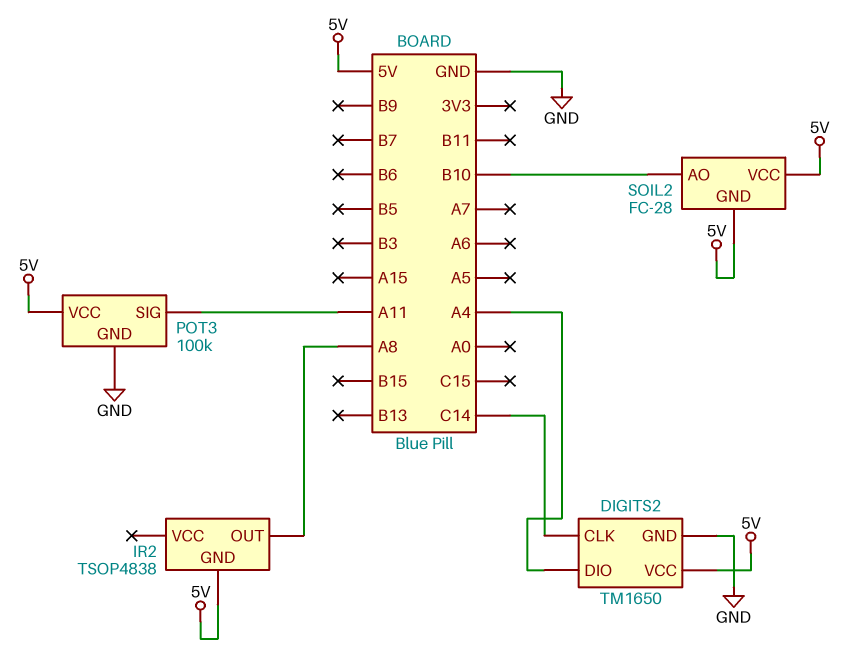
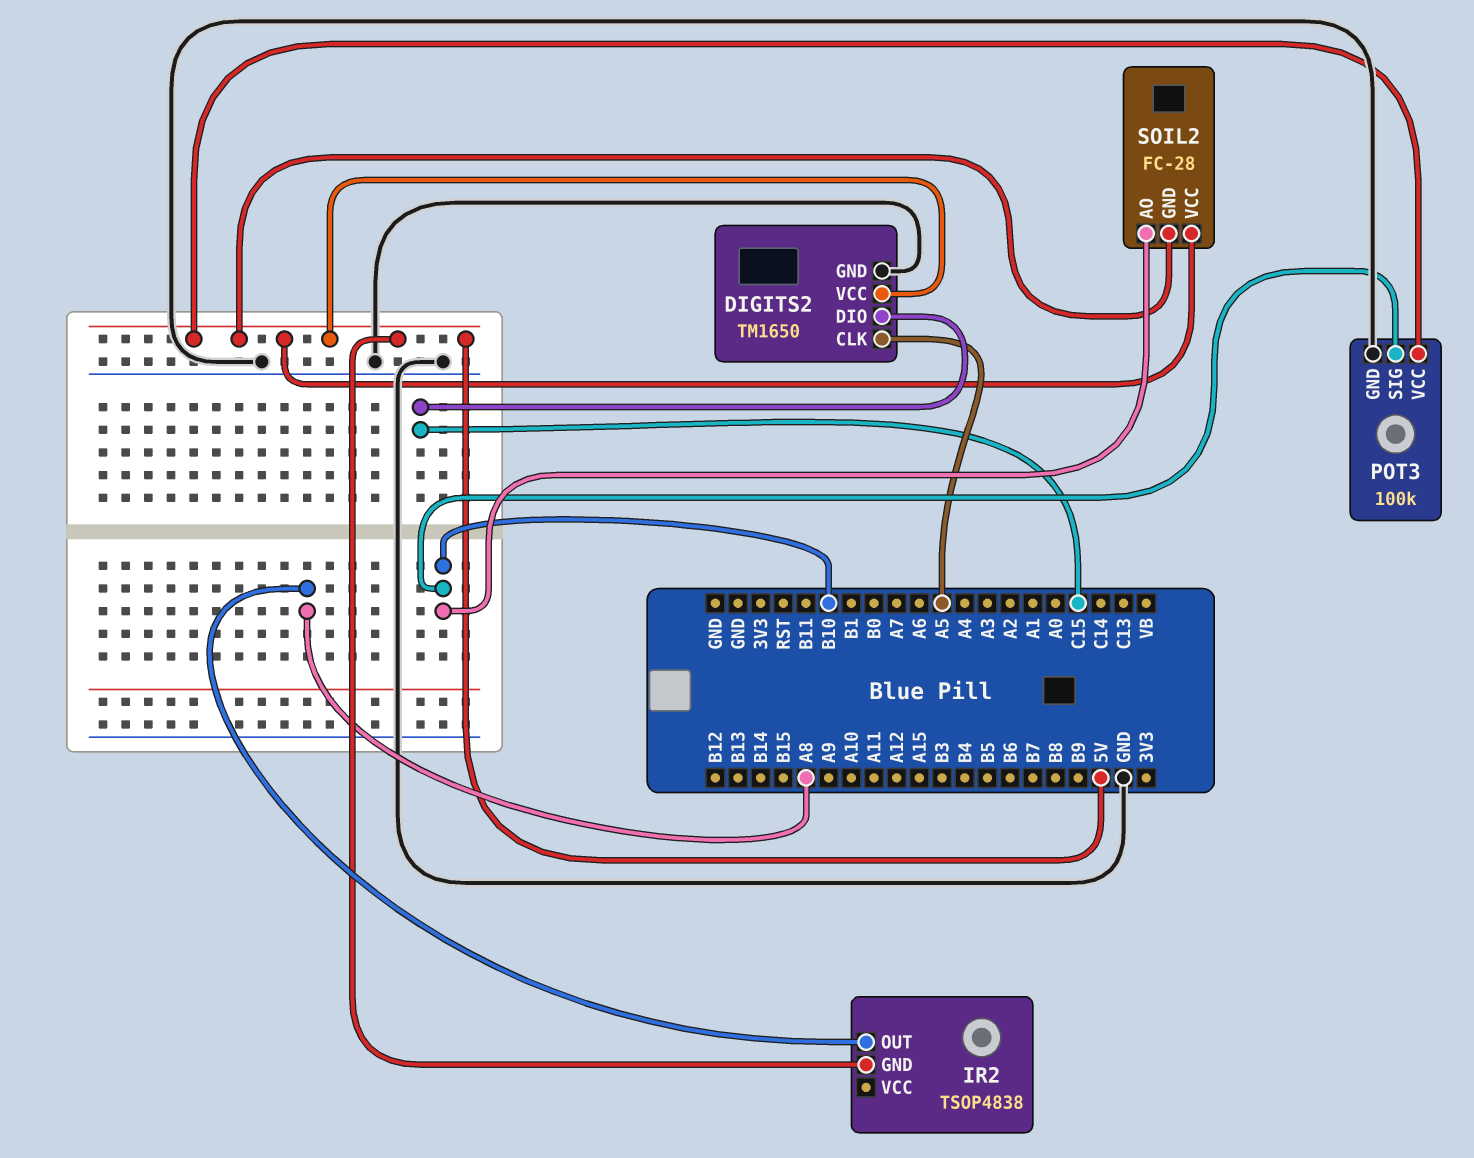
DIGITS2 pin CLK: C14 -> A5
DIGITS2 pin DIO: A4 -> C15
POT3 pin SIG: A11 -> B10

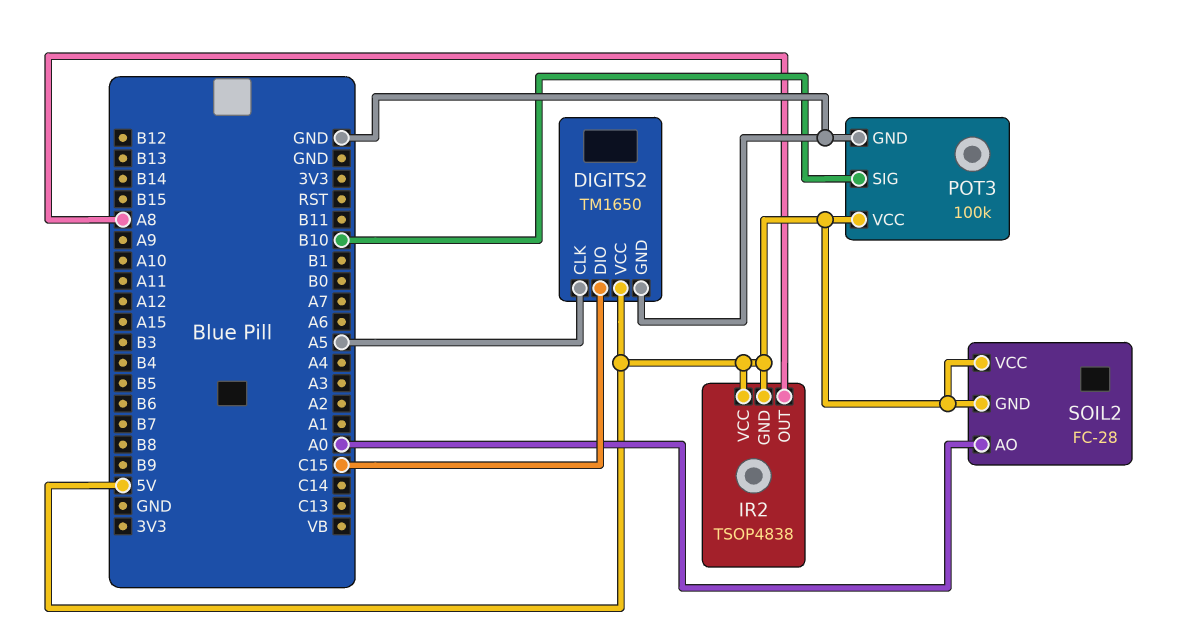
IR2 pin VCC: none -> 5V
SOIL2 pin AO: B10 -> A0

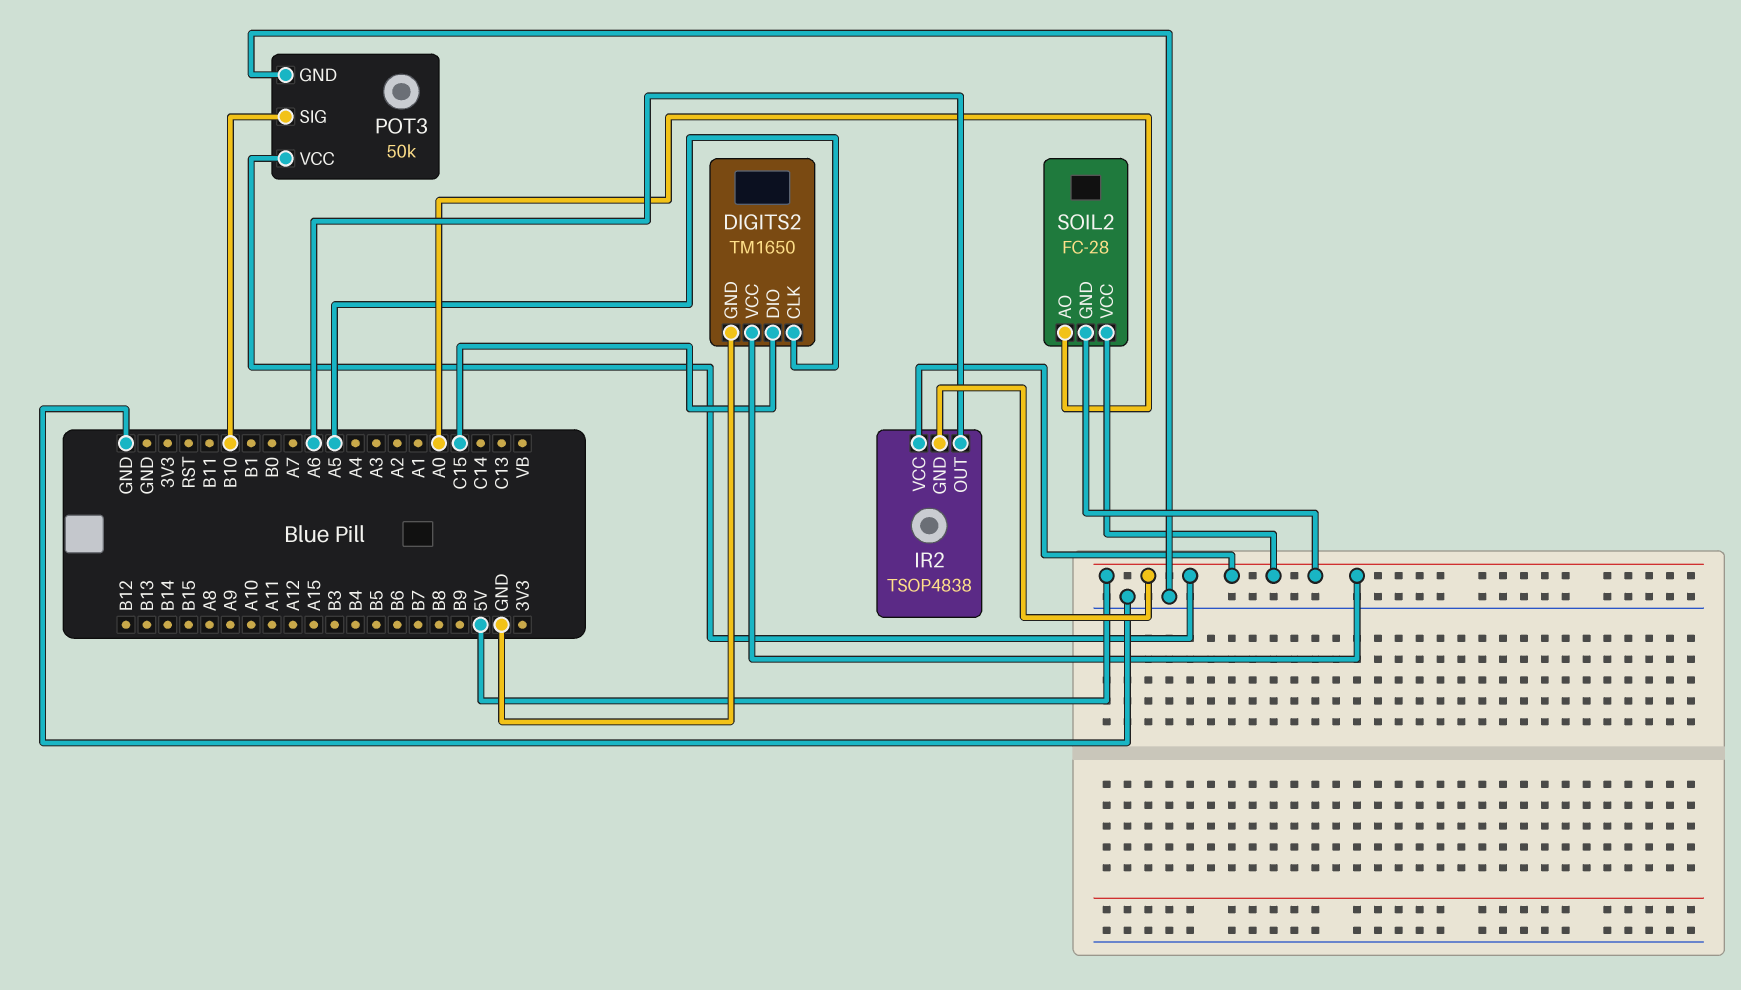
IR2 pin OUT: A8 -> A6
POT3: 100k -> 50k

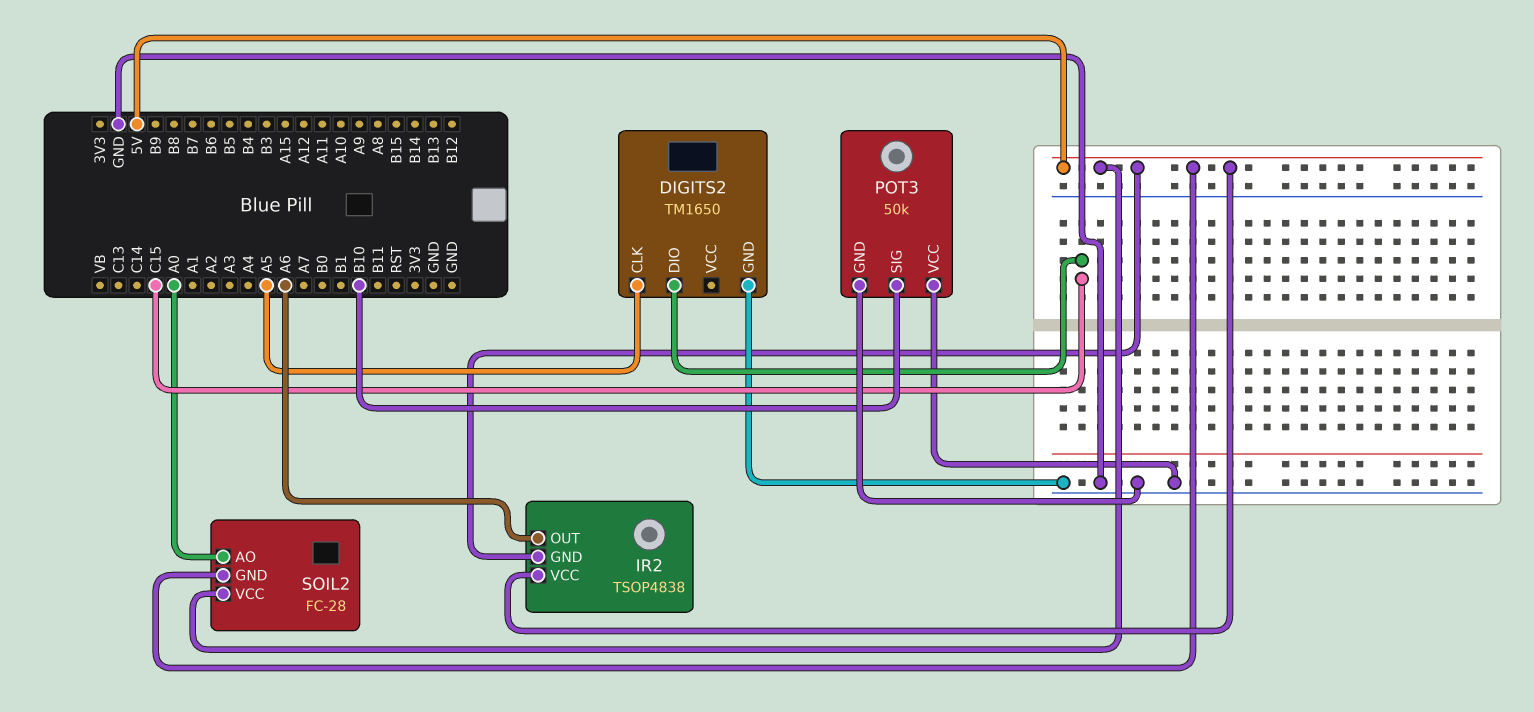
DIGITS2 pin VCC: 5V -> none
POT3 pin VCC: 5V -> GND

